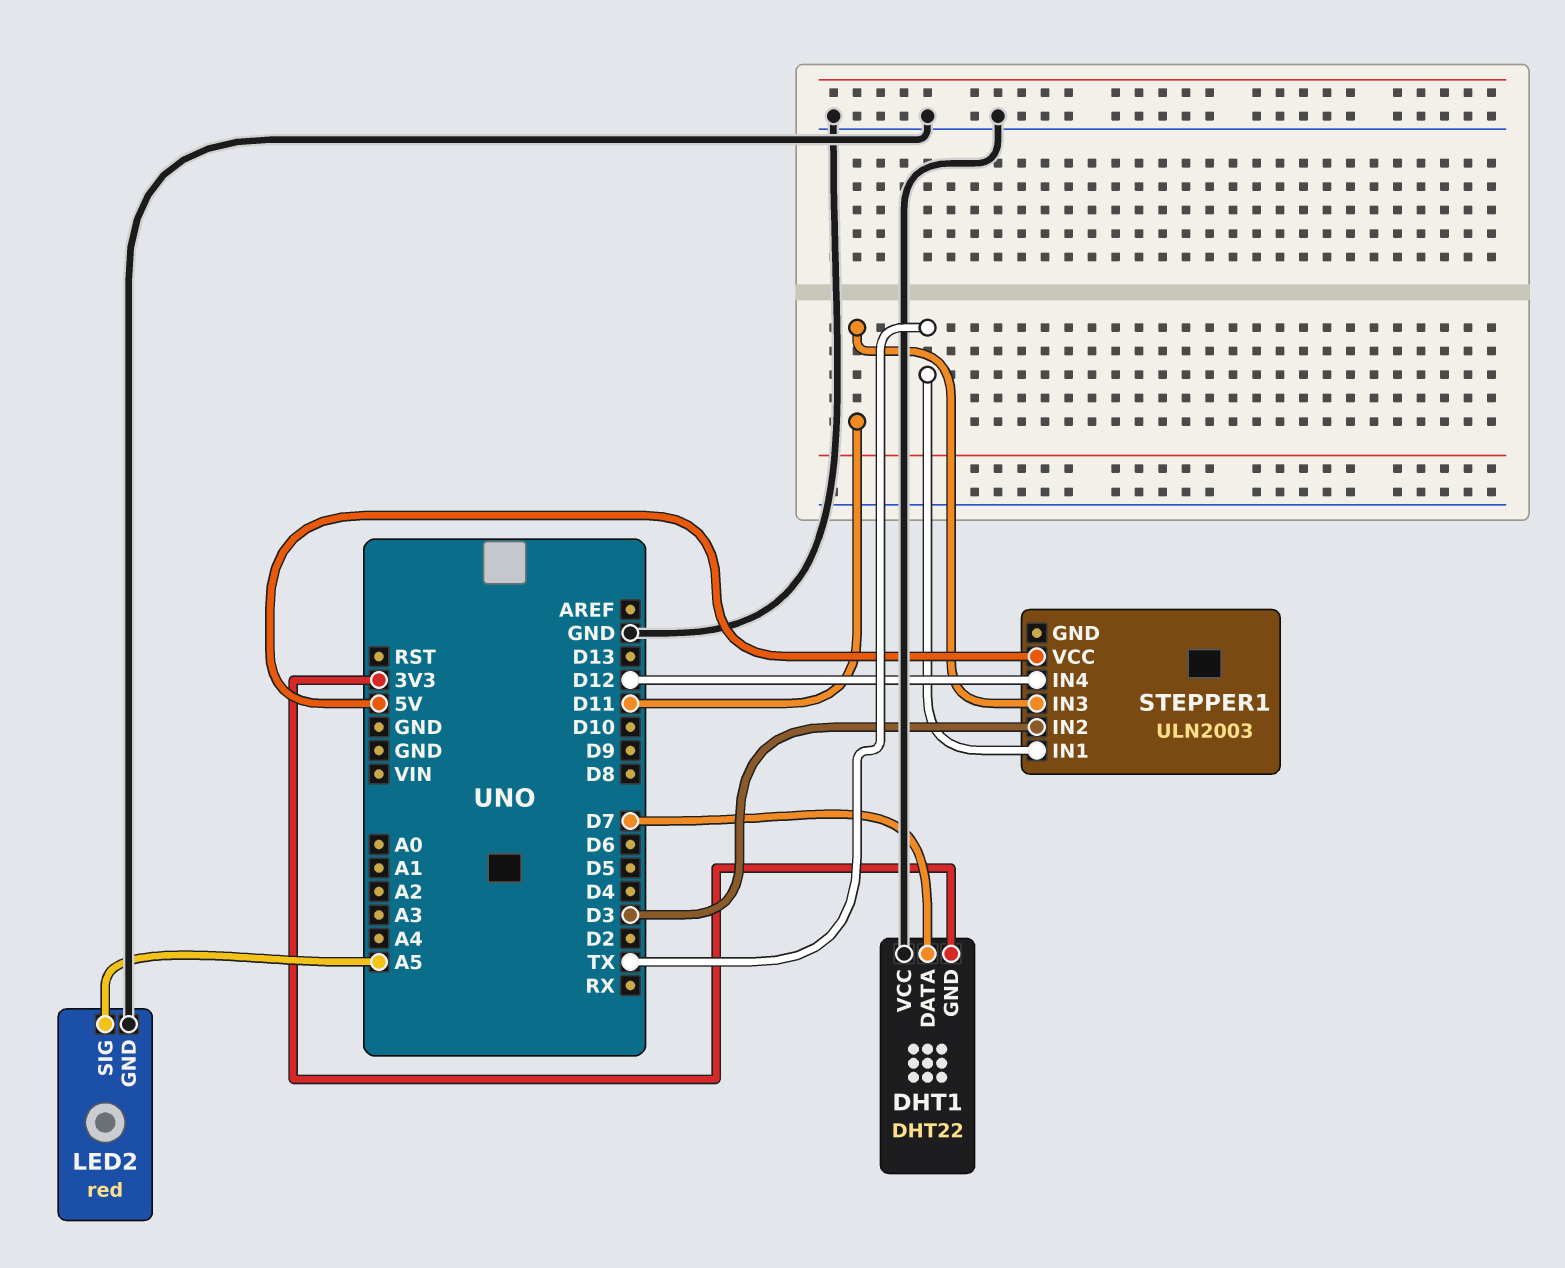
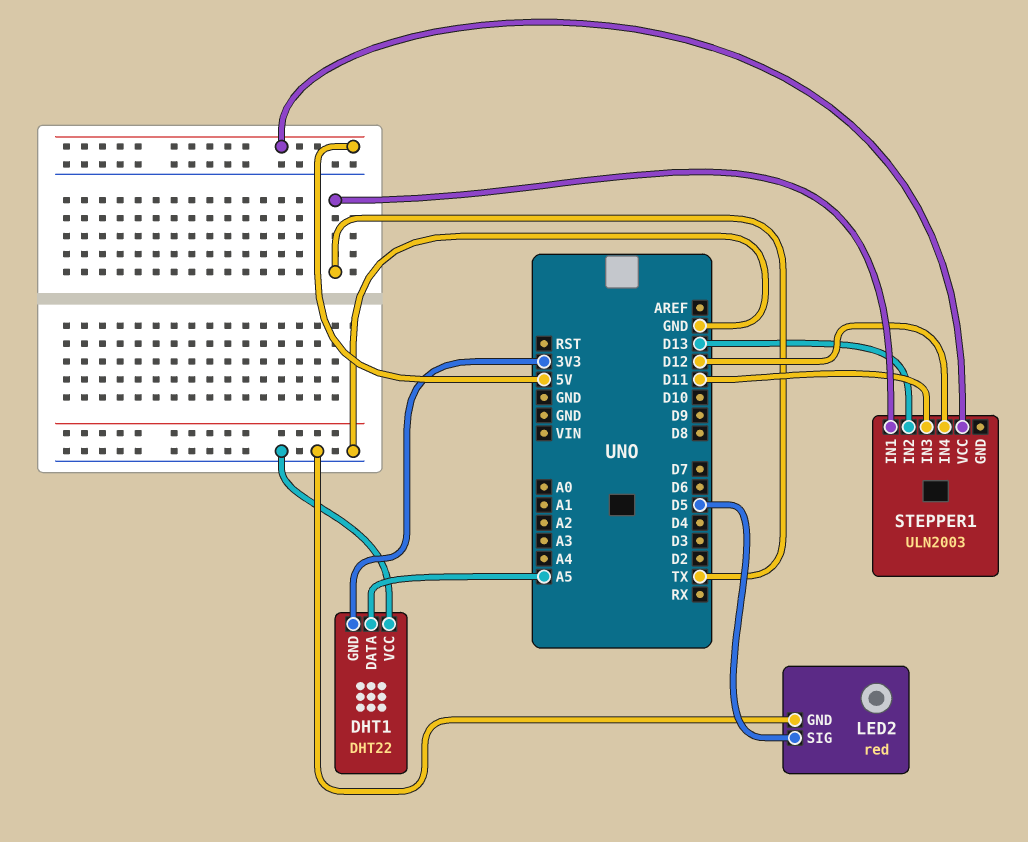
DHT1 pin DATA: D7 -> A5
LED2 pin SIG: A5 -> D5
STEPPER1 pin IN2: D3 -> D13

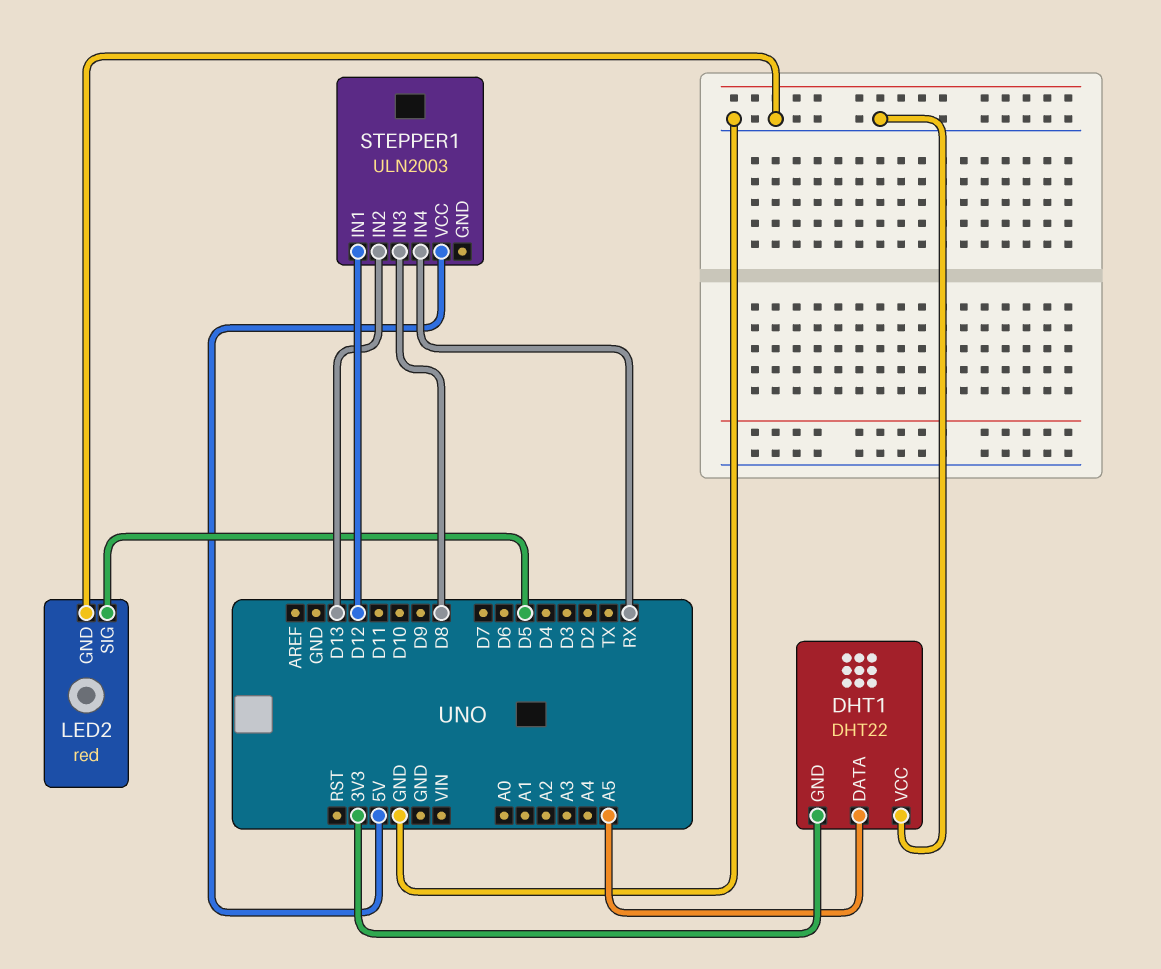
STEPPER1 pin IN1: TX -> D12
STEPPER1 pin IN3: D11 -> D8
STEPPER1 pin IN4: D12 -> RX

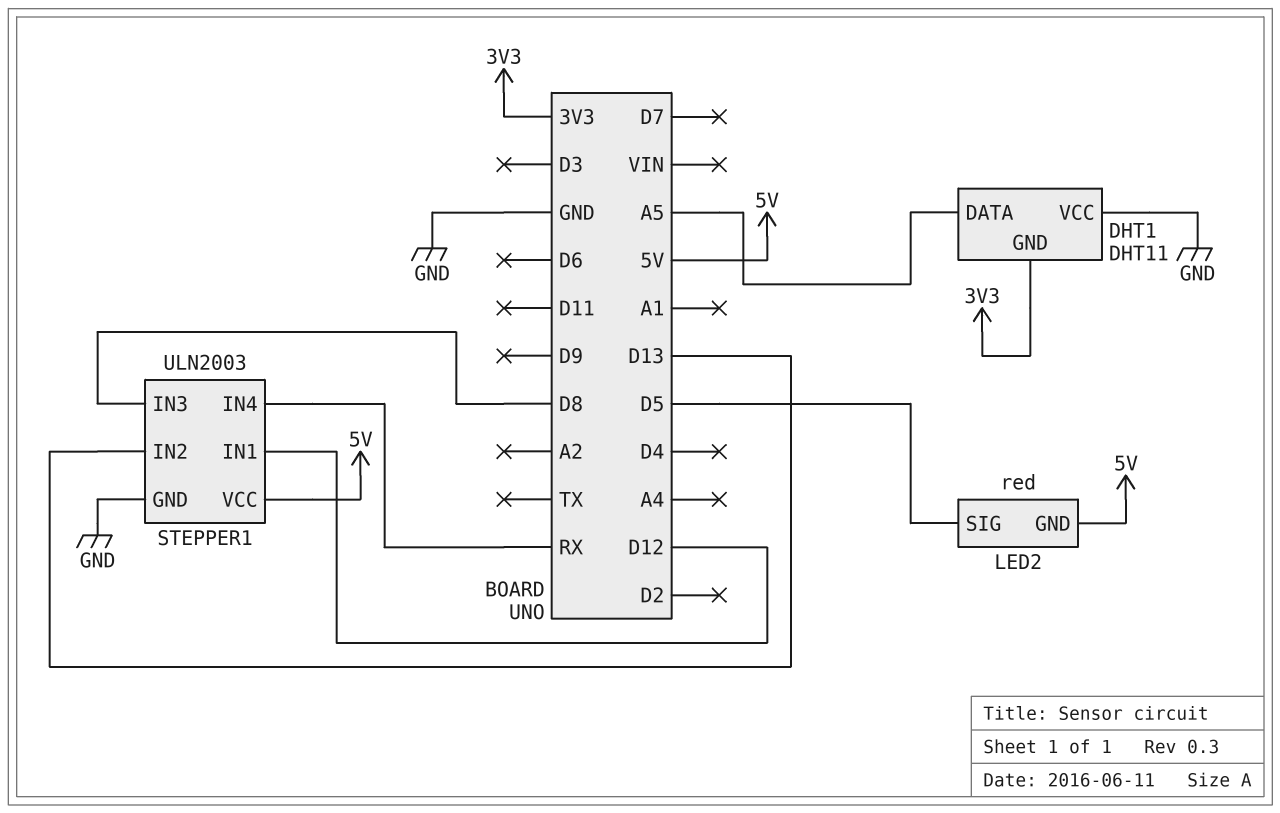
DHT1: DHT22 -> DHT11
LED2 pin GND: GND -> 5V
STEPPER1 pin GND: none -> GND

